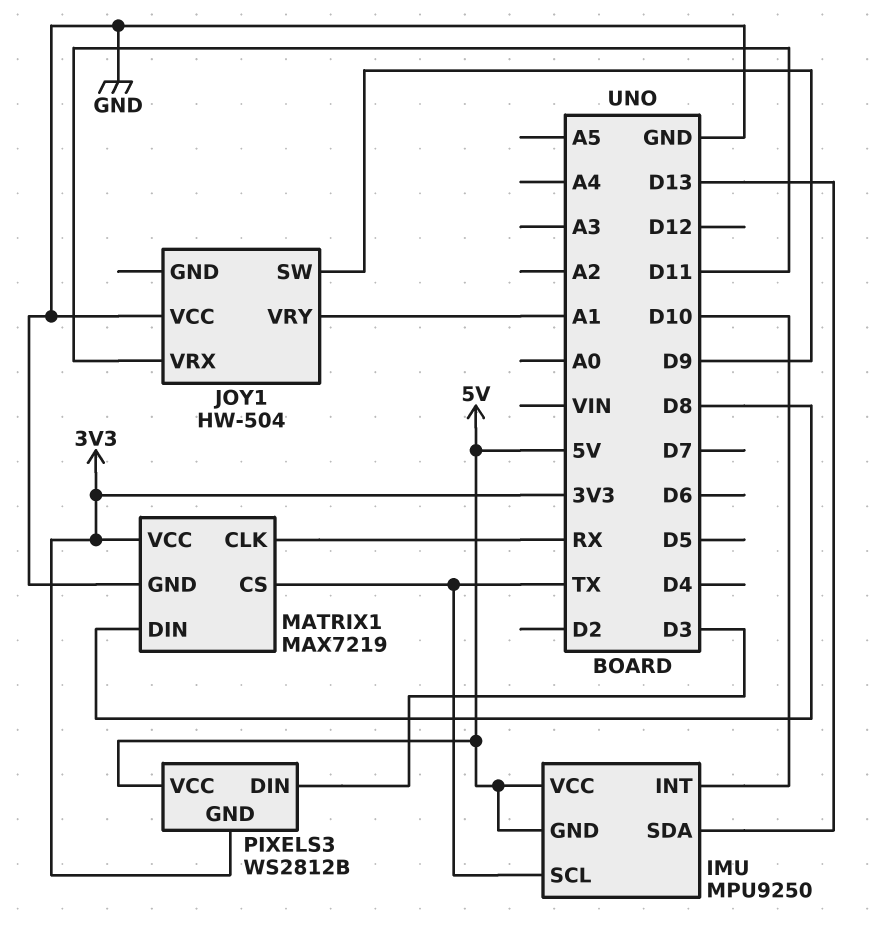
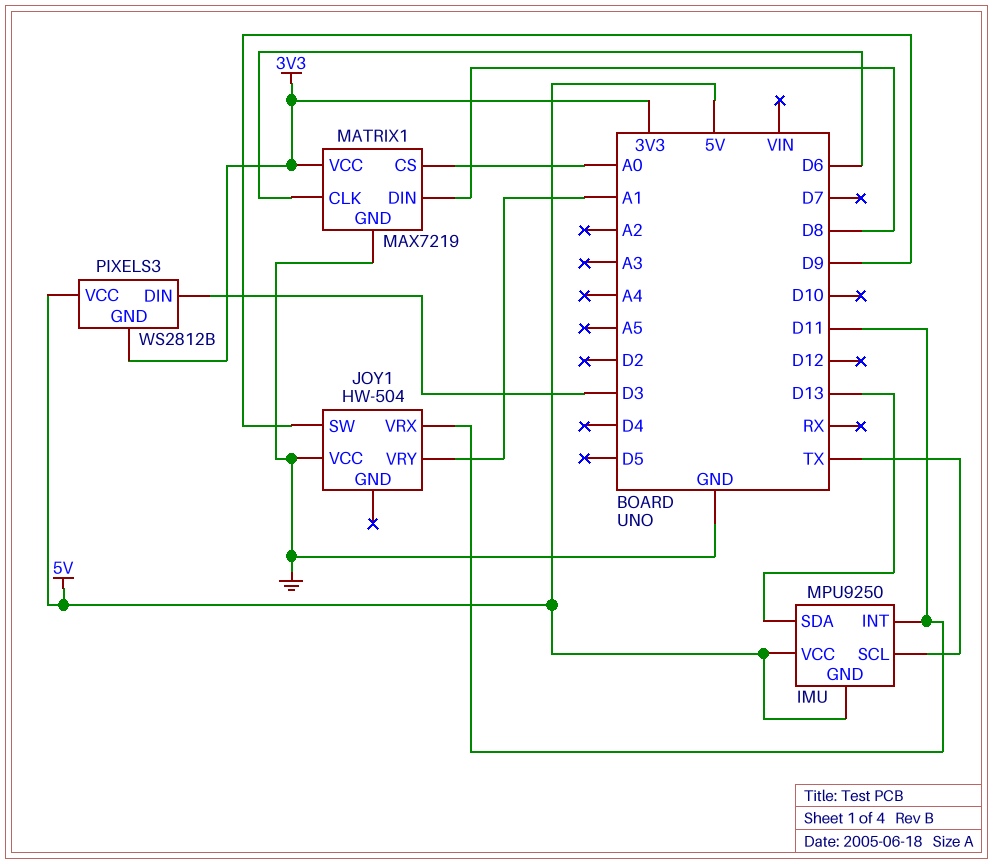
IMU pin INT: D10 -> D11
MATRIX1 pin CLK: RX -> D6
MATRIX1 pin CS: TX -> A0

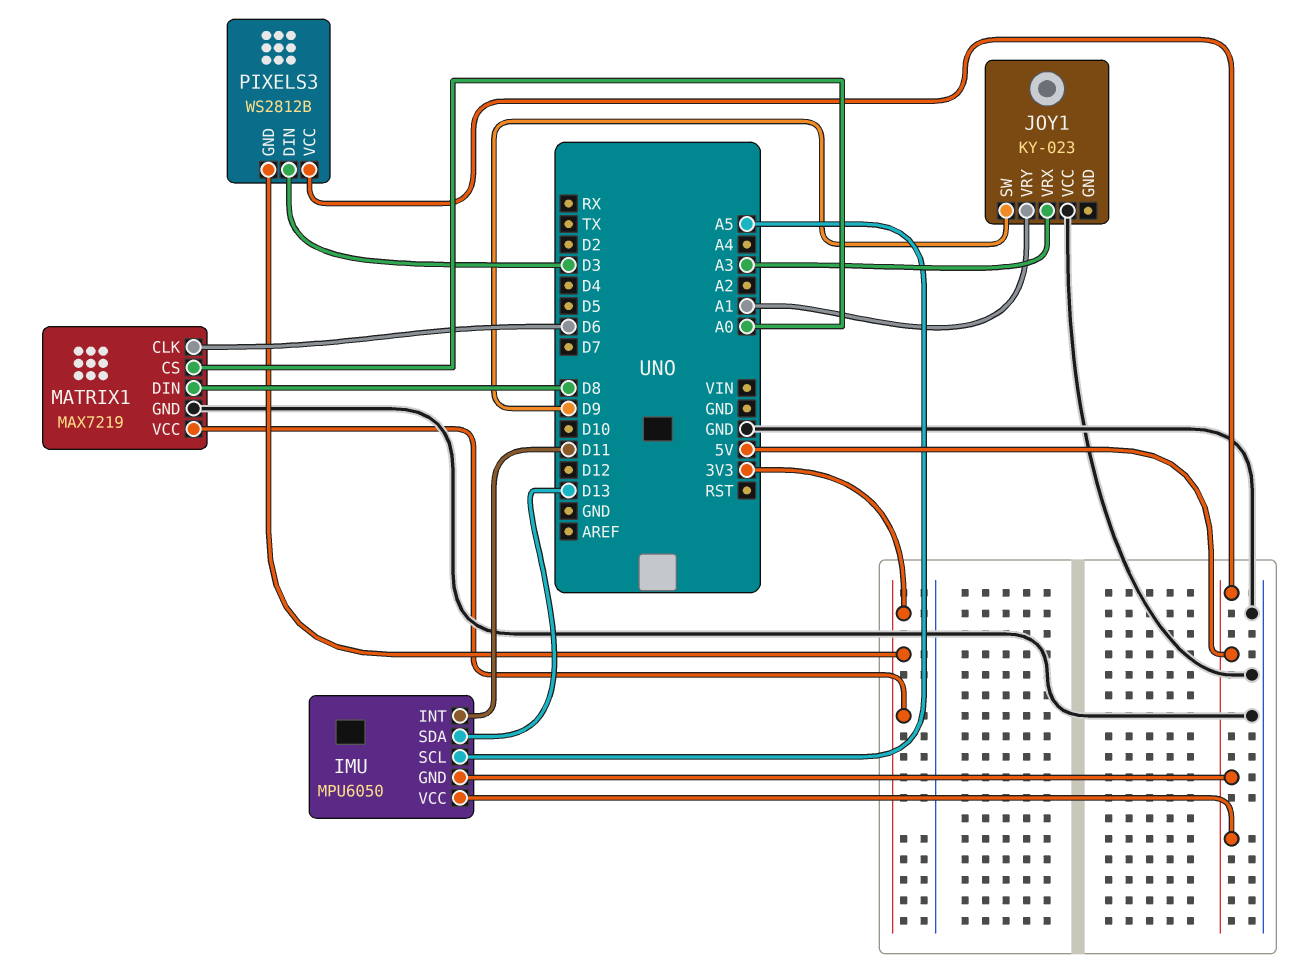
IMU: MPU9250 -> MPU6050
IMU pin SCL: TX -> A5
JOY1: HW-504 -> KY-023
JOY1 pin VRX: D11 -> A3

